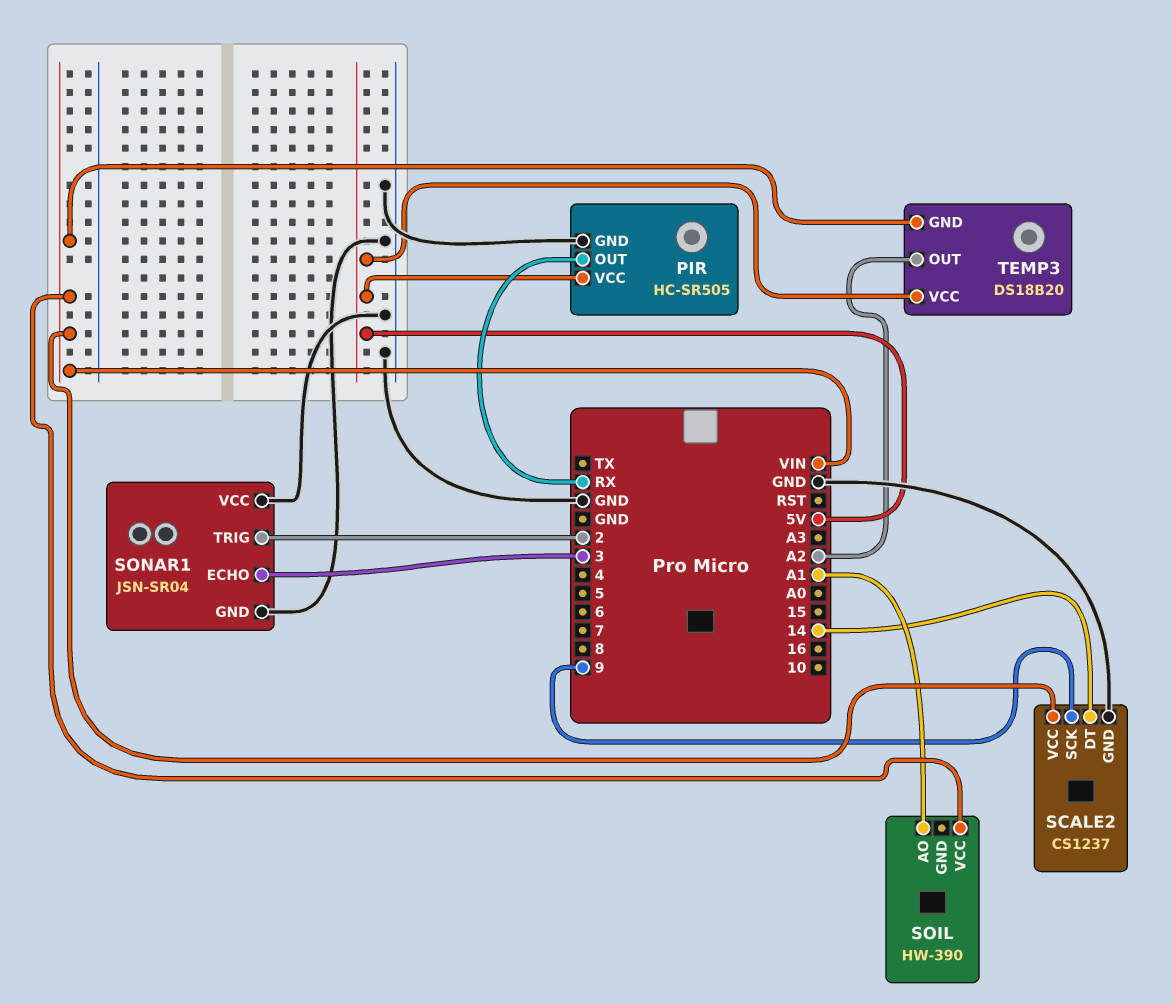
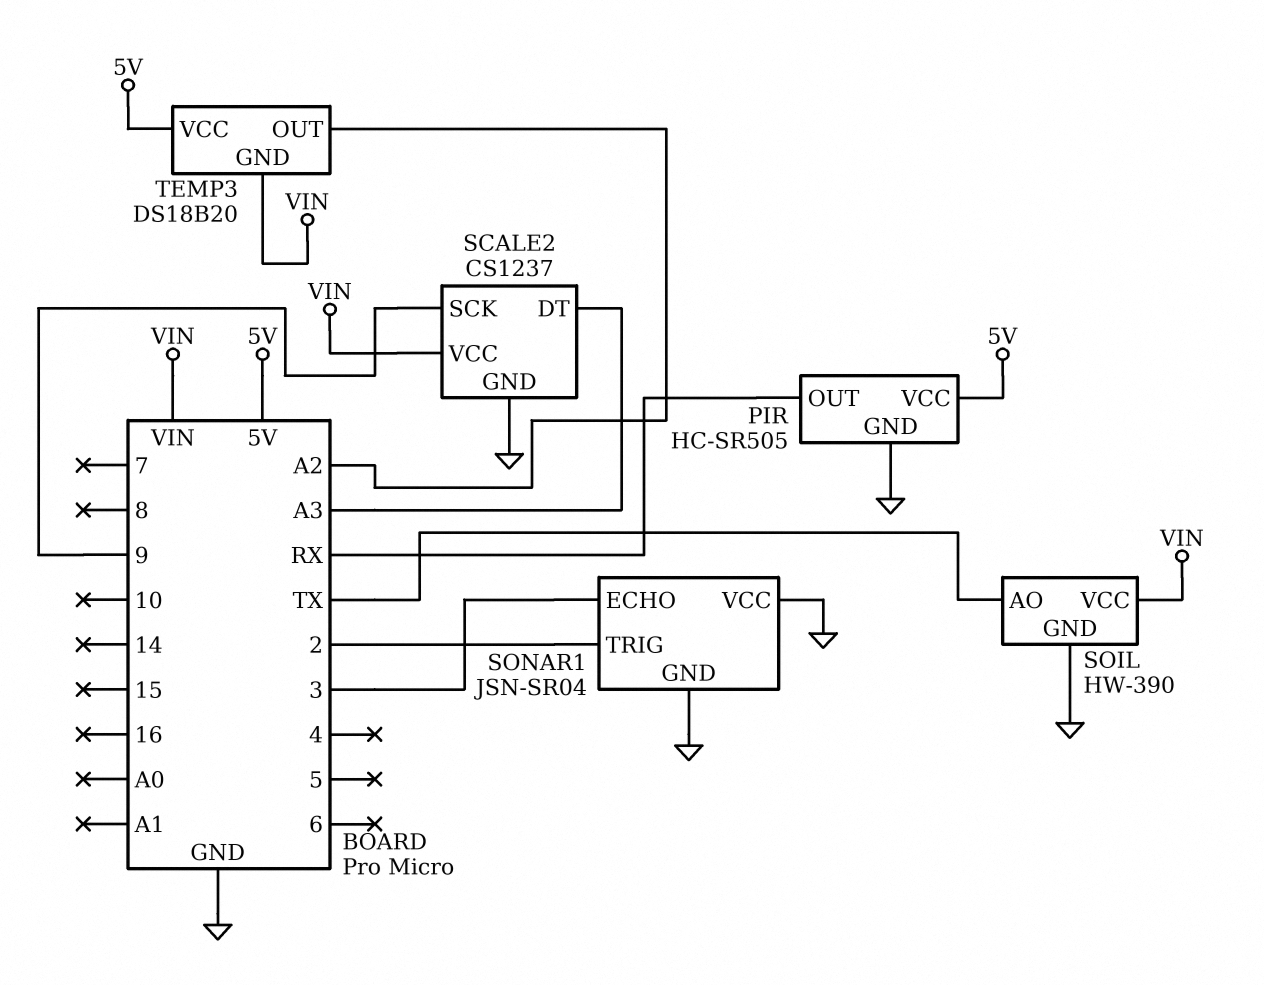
SCALE2 pin DT: 14 -> A3
SOIL pin AO: A1 -> TX
SOIL pin GND: none -> GND

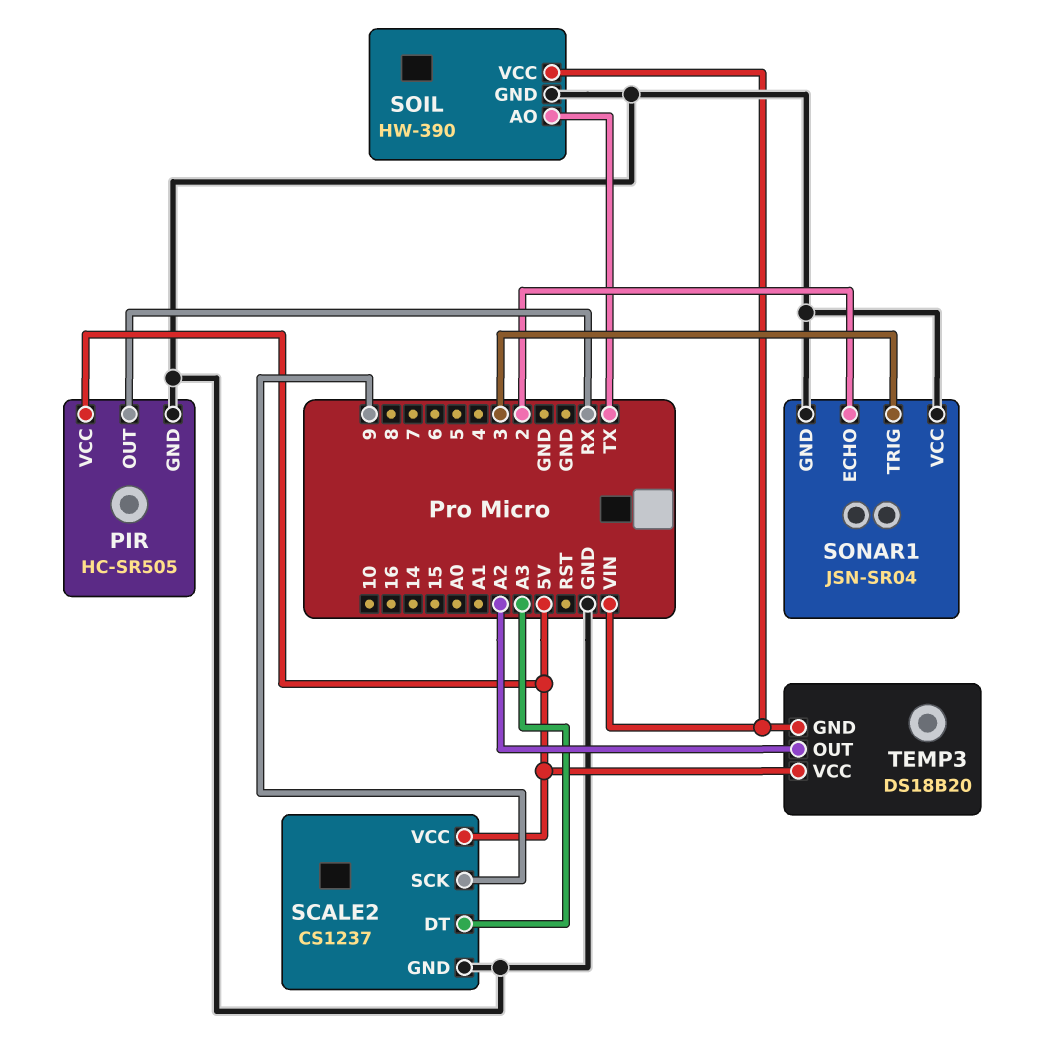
SCALE2 pin VCC: VIN -> 5V
SONAR1 pin ECHO: 3 -> 2
SONAR1 pin TRIG: 2 -> 3

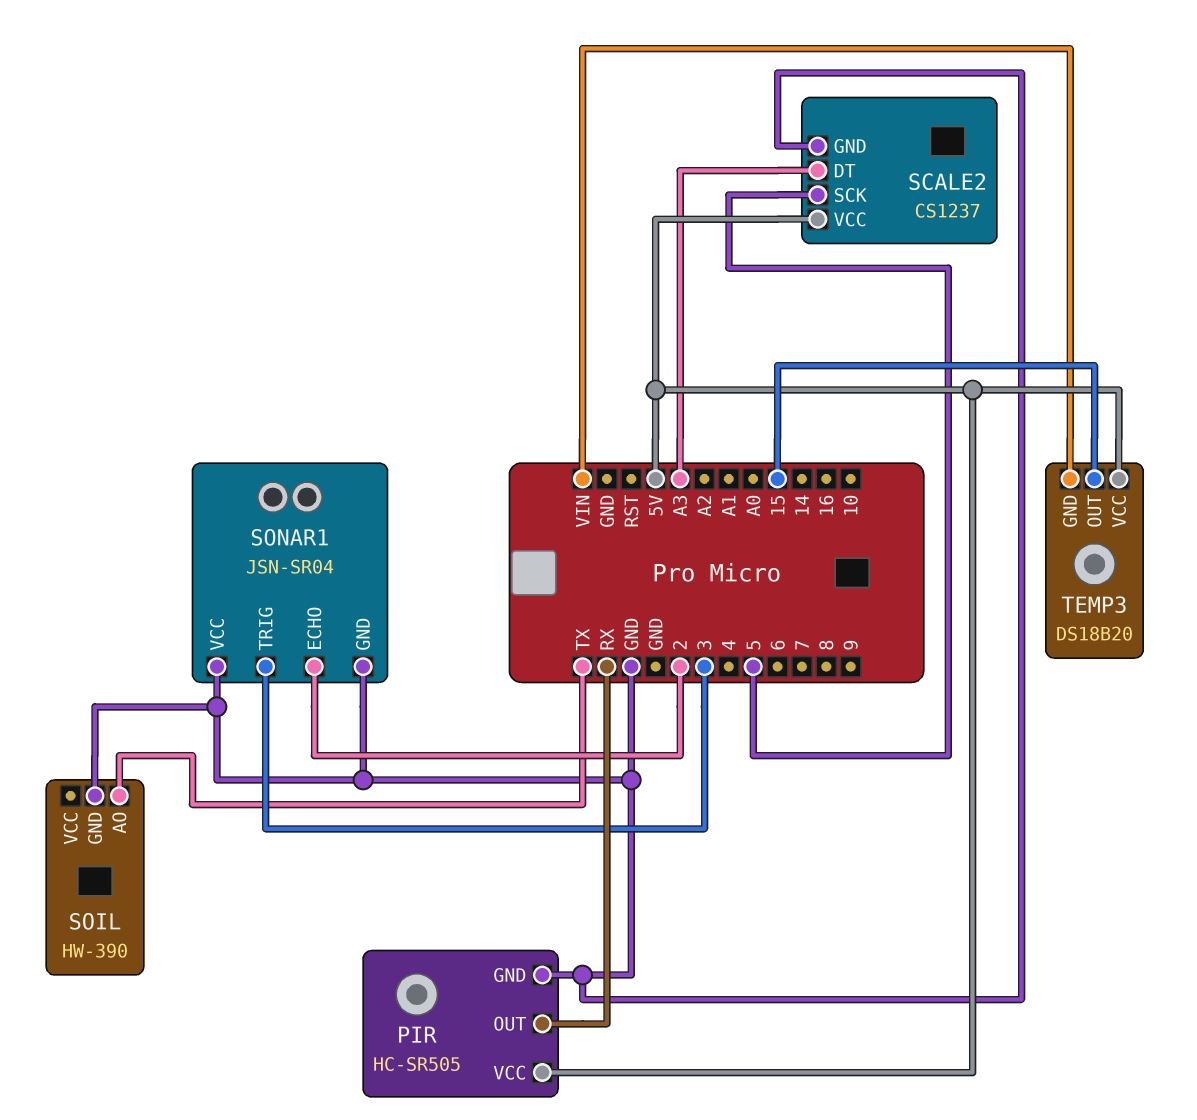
SCALE2 pin SCK: 9 -> 5
SOIL pin VCC: VIN -> none
TEMP3 pin OUT: A2 -> 15

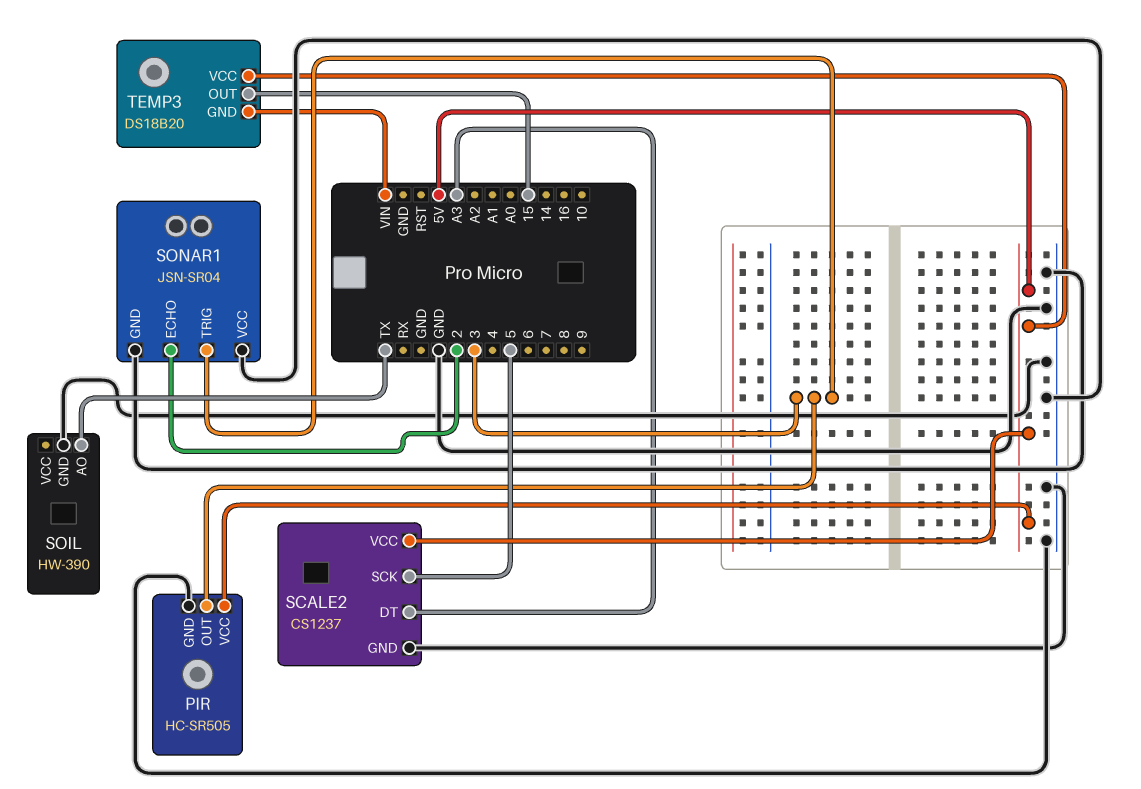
PIR pin OUT: RX -> 3

